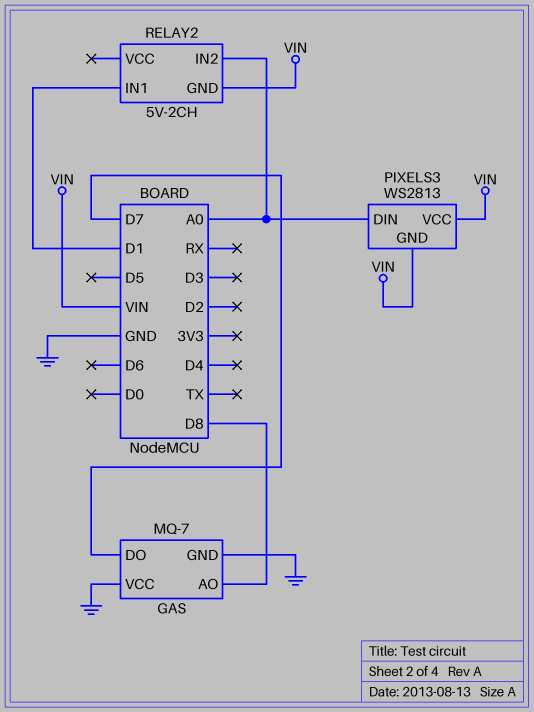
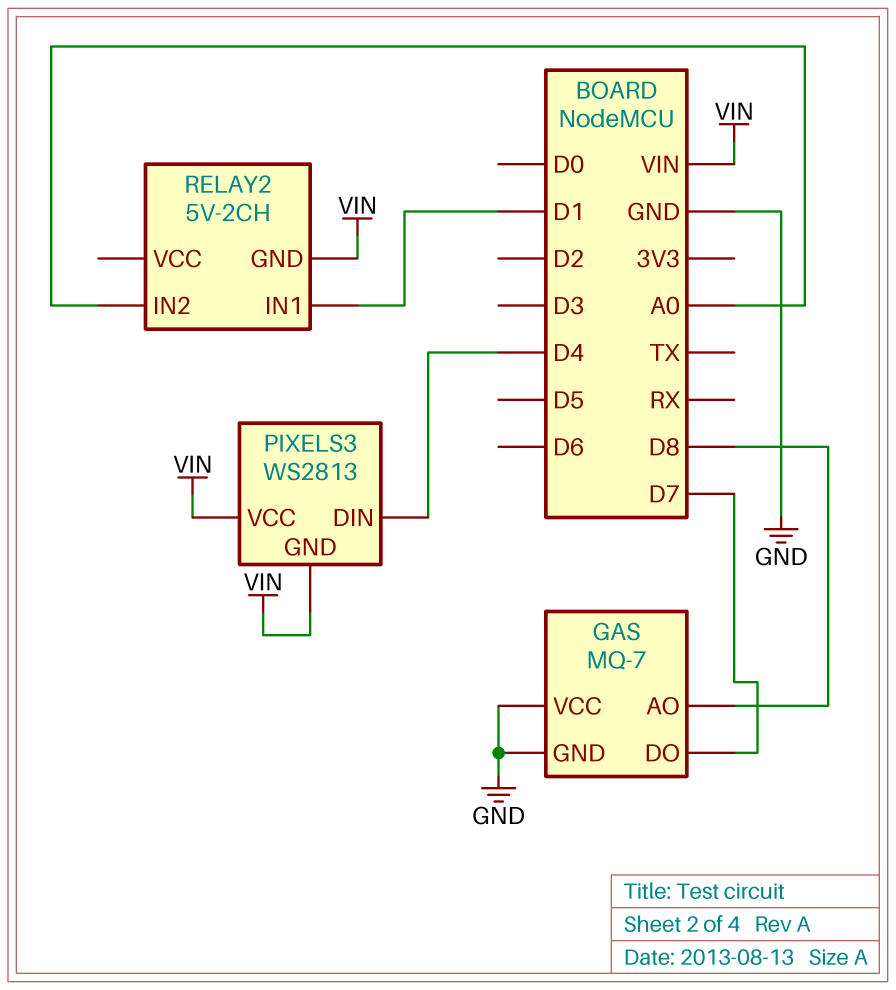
PIXELS3 pin DIN: A0 -> D4

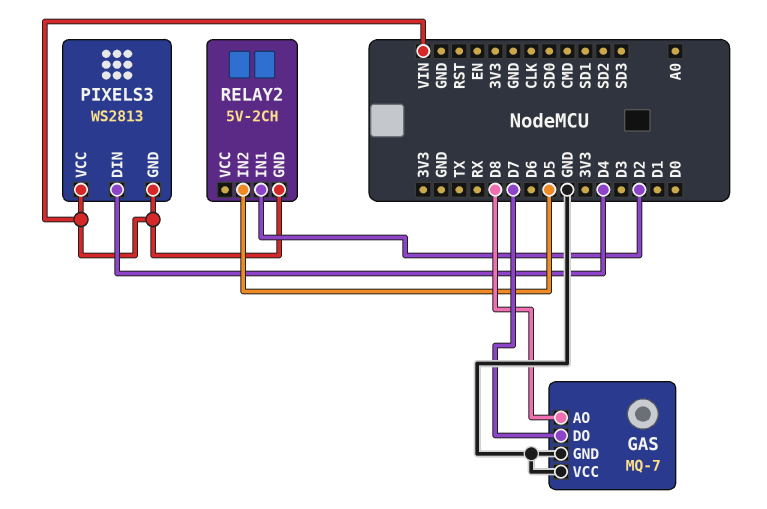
RELAY2 pin IN1: D1 -> D2
RELAY2 pin IN2: A0 -> D5

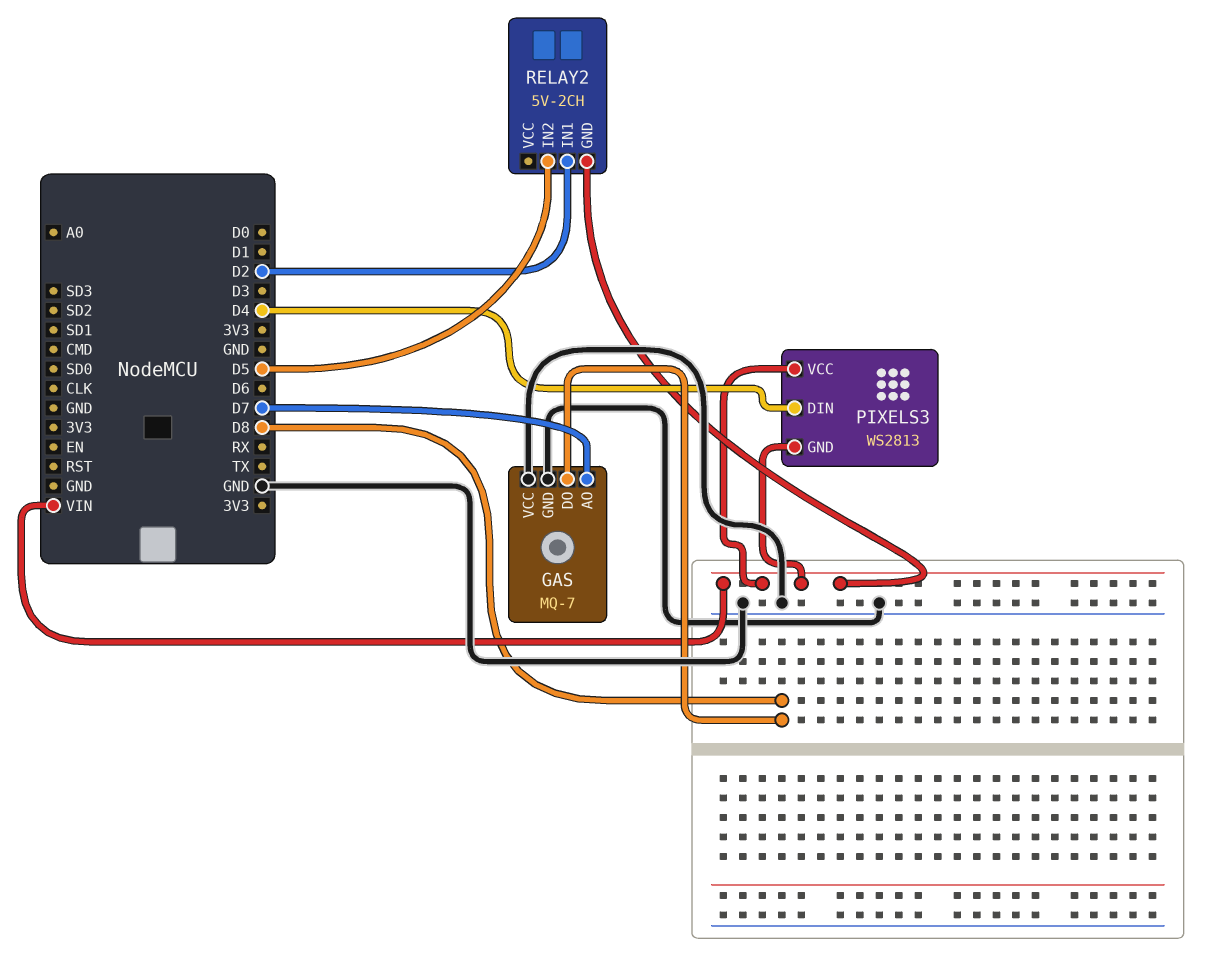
GAS pin AO: D8 -> D7
GAS pin DO: D7 -> D8

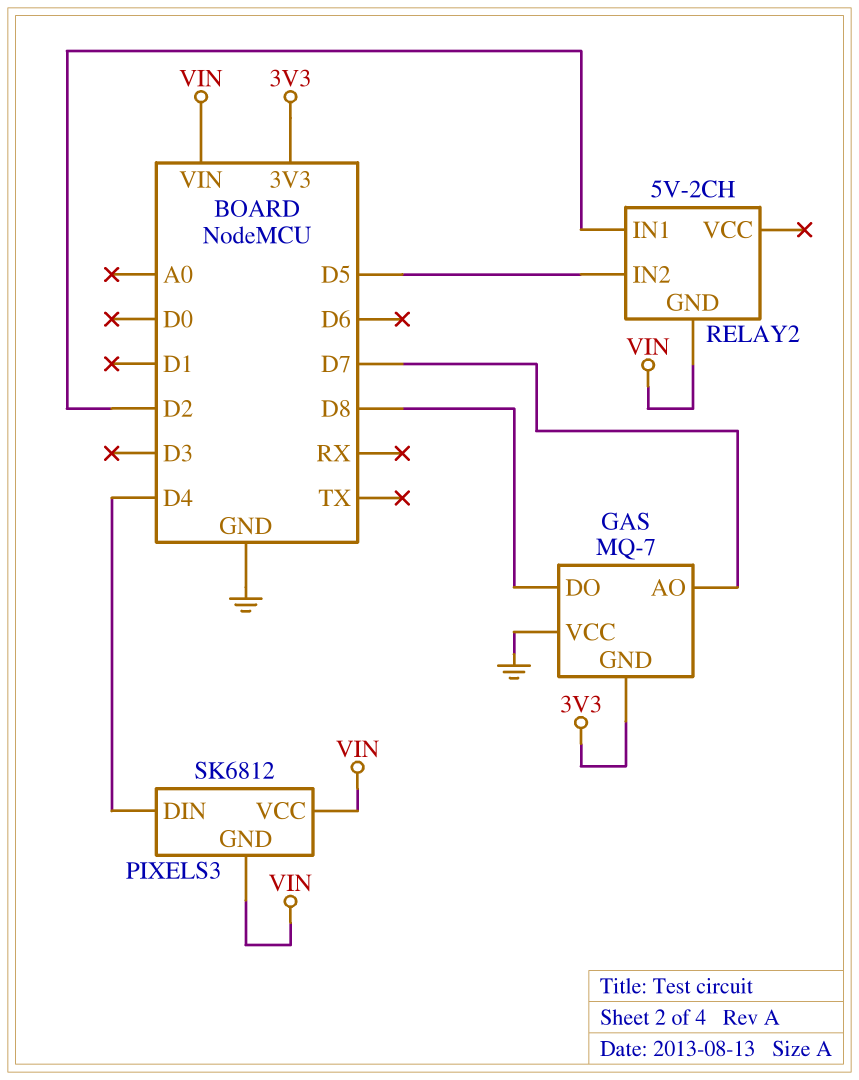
GAS pin GND: GND -> 3V3
PIXELS3: WS2813 -> SK6812

